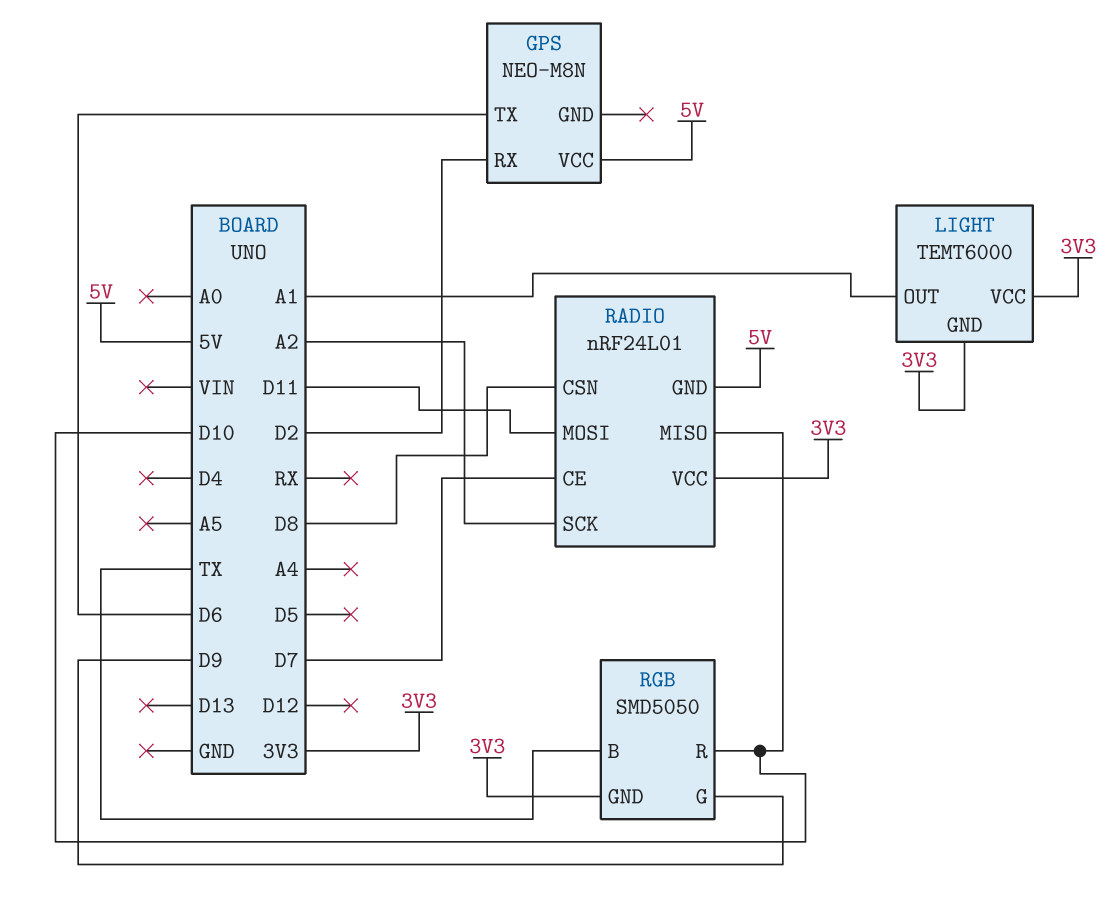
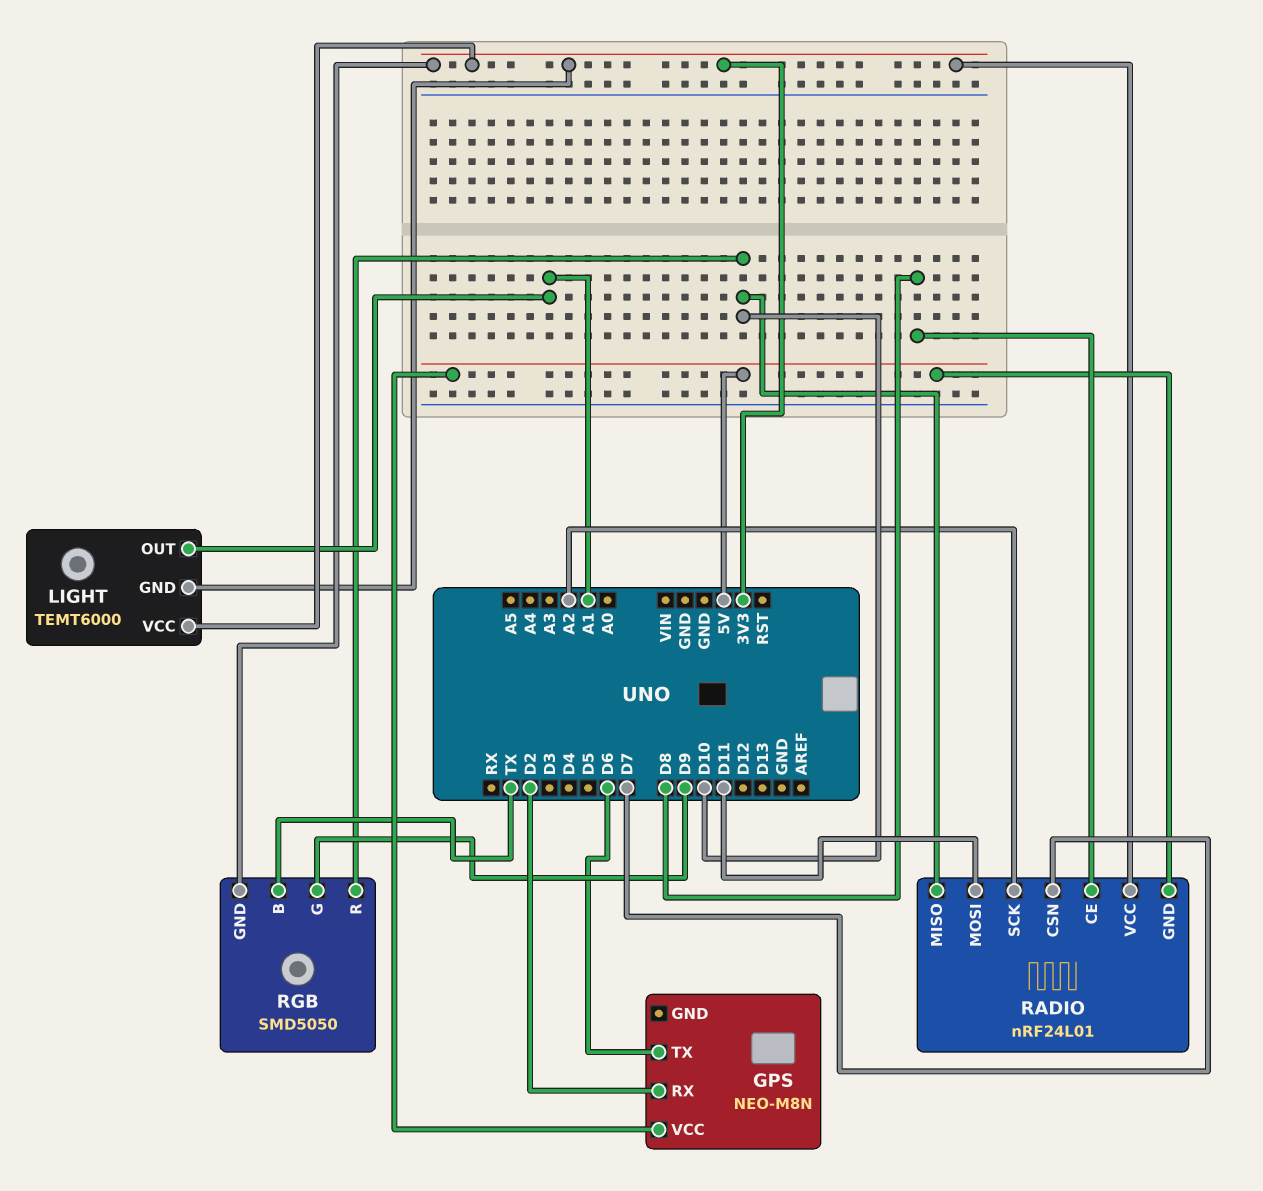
RADIO pin CE: D7 -> D8
RADIO pin CSN: D8 -> D7

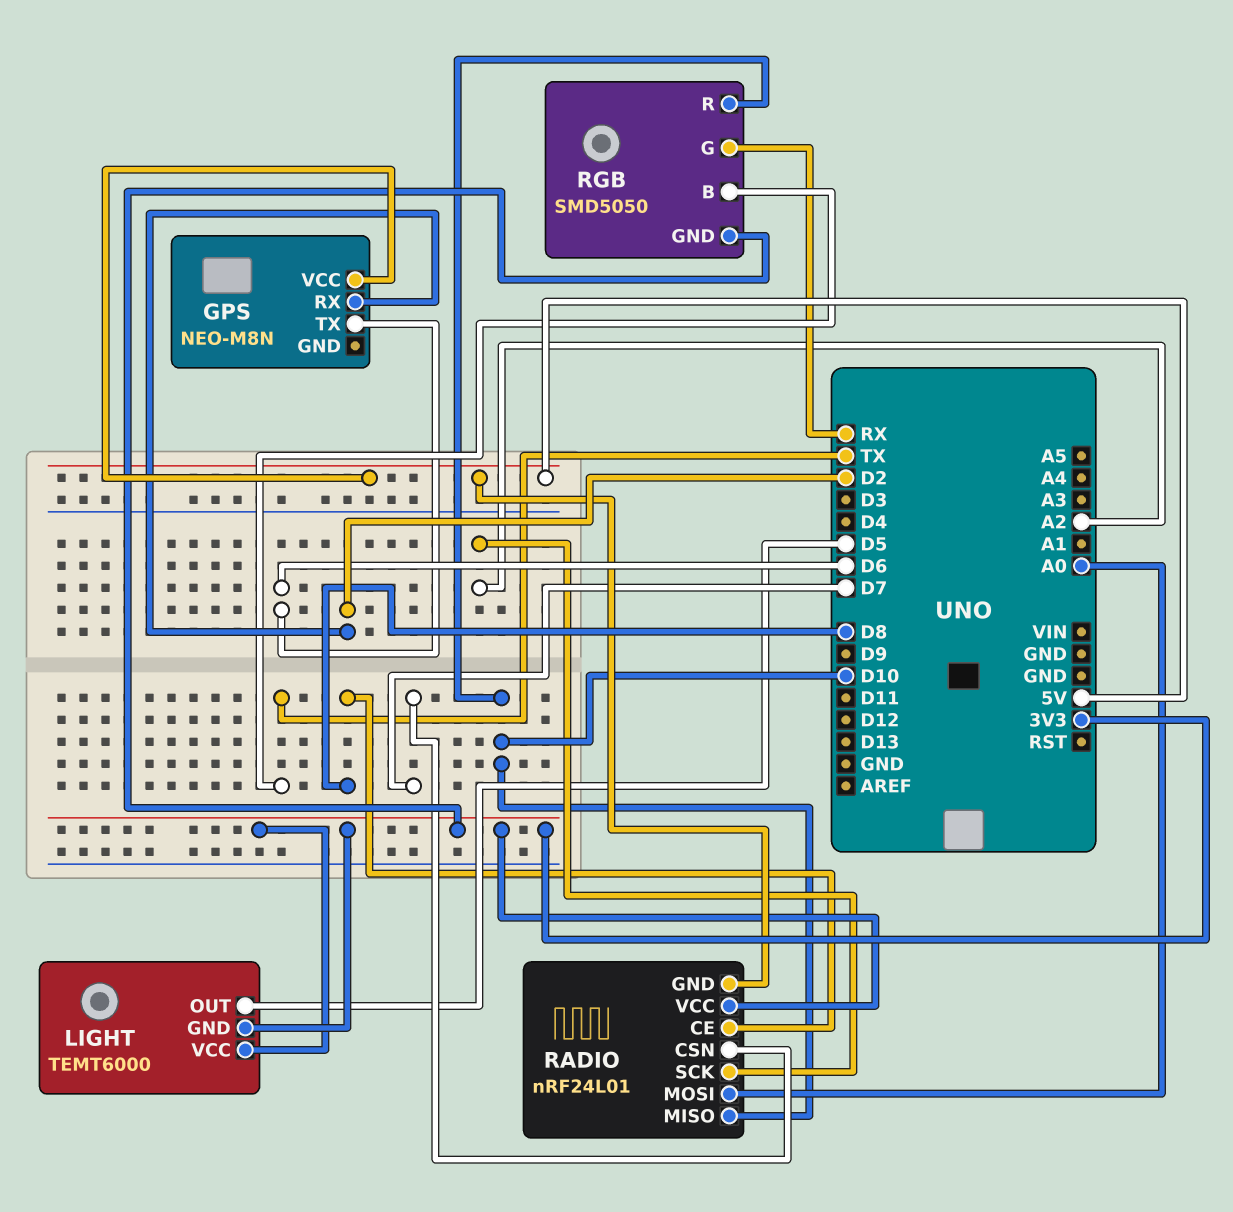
LIGHT pin OUT: A1 -> D5
RADIO pin MOSI: D11 -> A0
RGB pin G: D9 -> RX

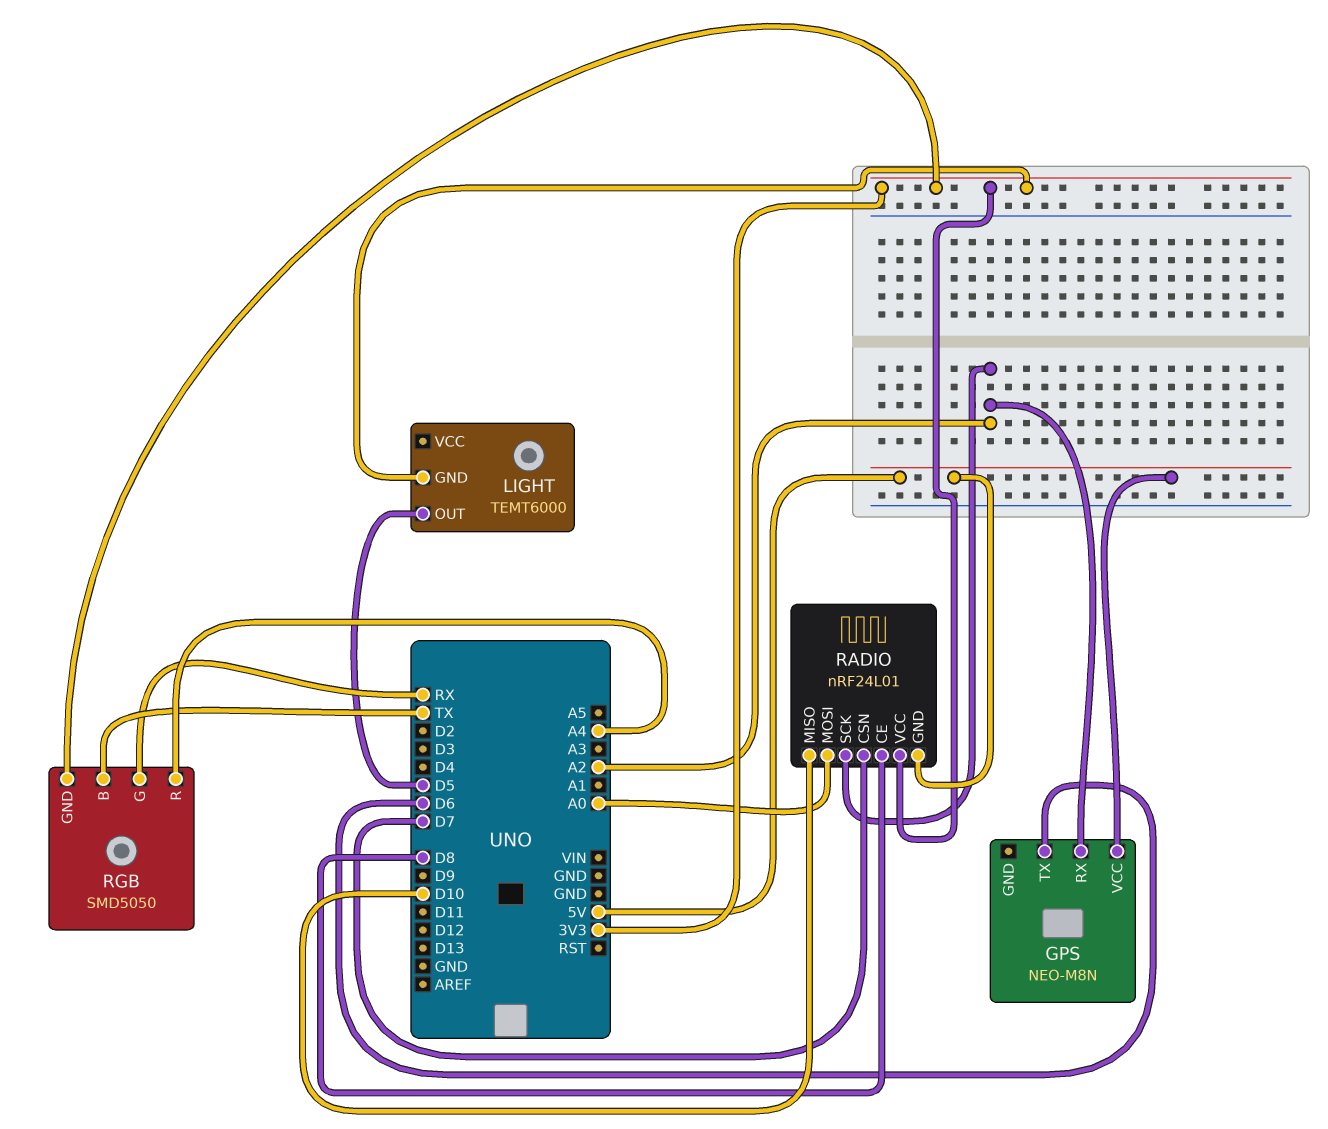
GPS pin RX: D2 -> A2
LIGHT pin VCC: 3V3 -> none
RGB pin R: D10 -> A4

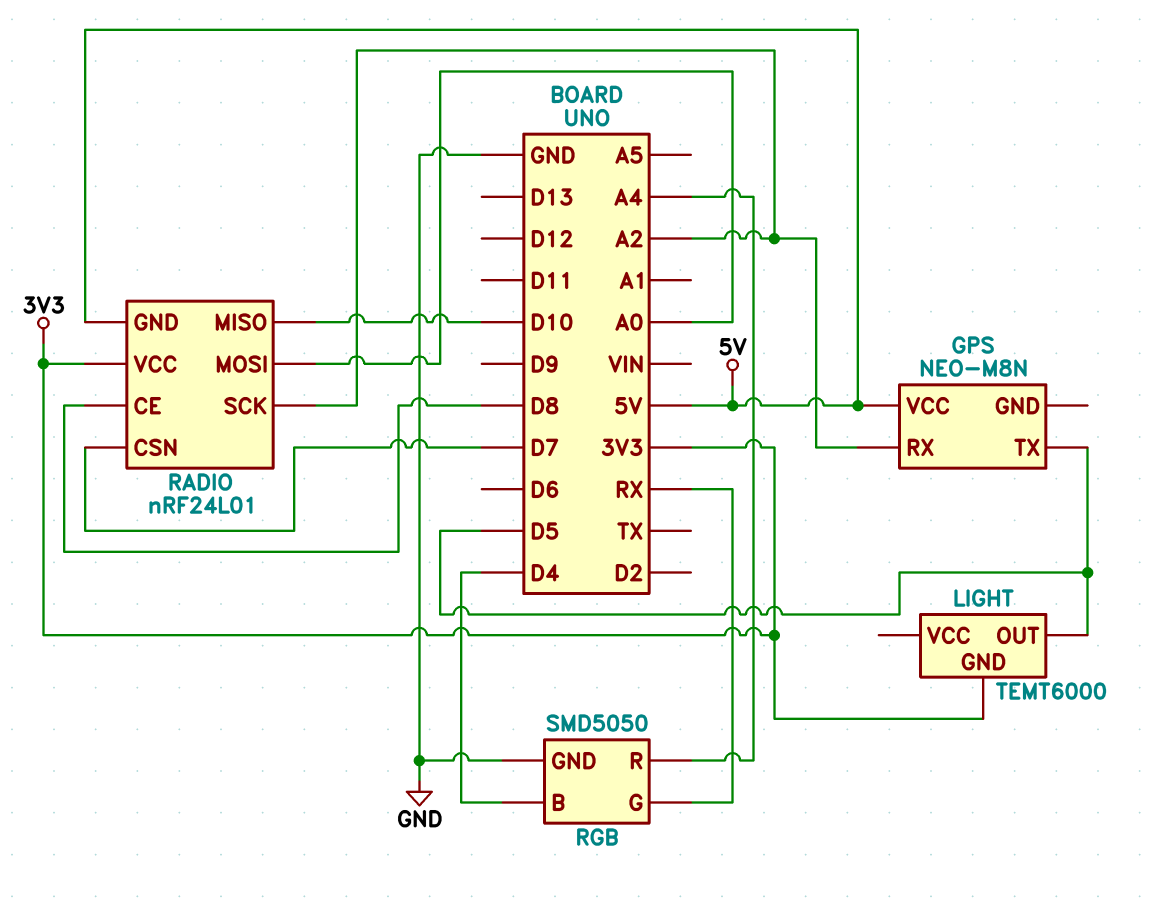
GPS pin TX: D6 -> D5
RGB pin B: TX -> D4
RGB pin GND: 3V3 -> GND

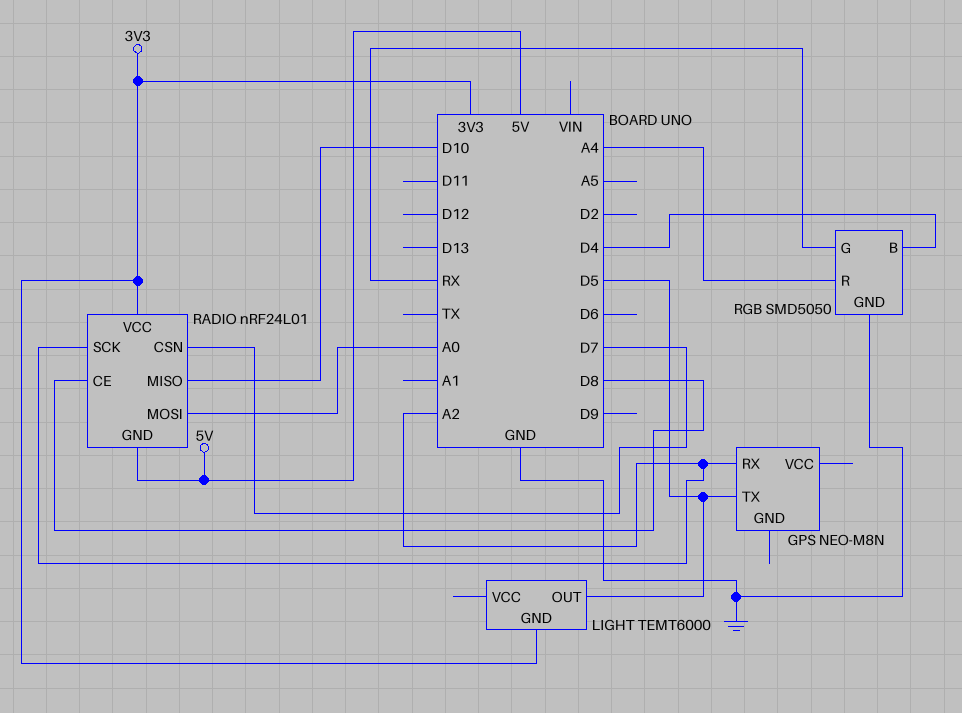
GPS pin VCC: 5V -> none

